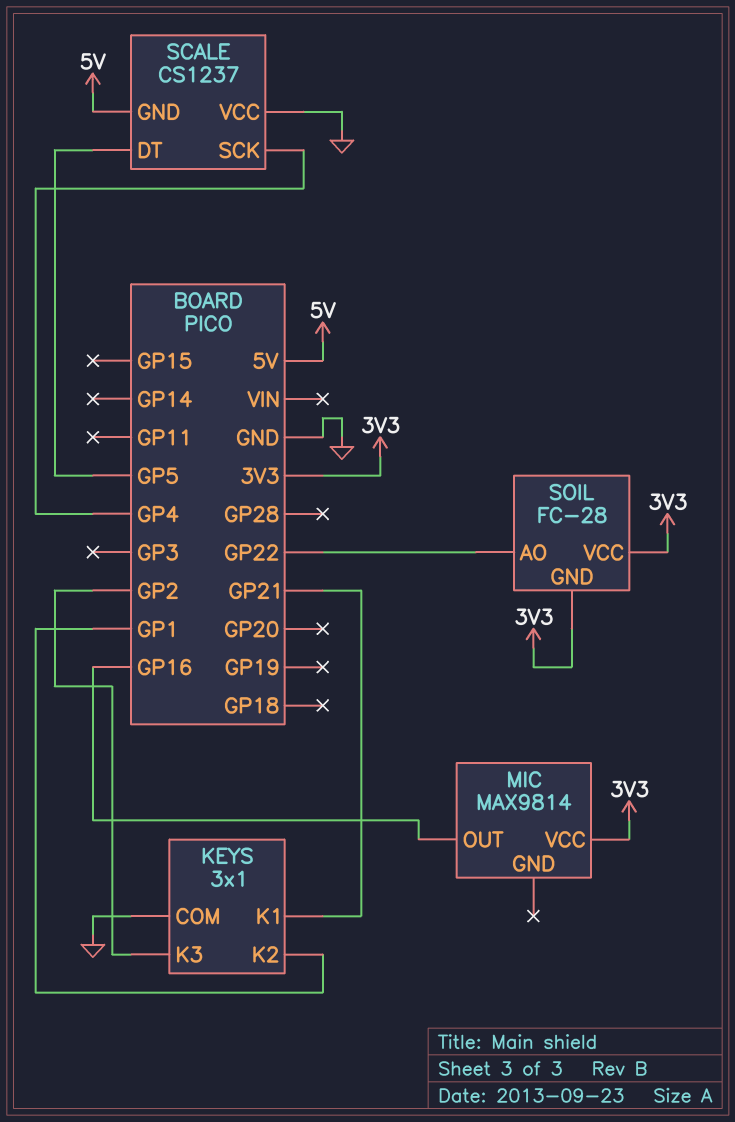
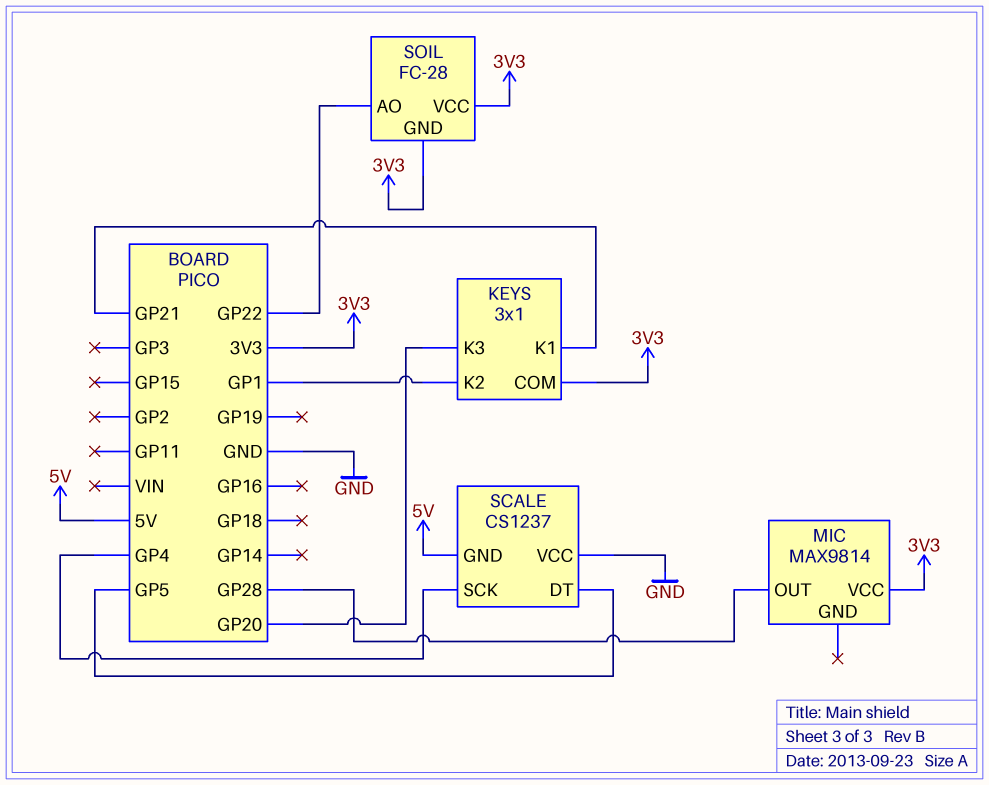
KEYS pin COM: GND -> 3V3
KEYS pin K3: GP2 -> GP20
MIC pin OUT: GP16 -> GP28

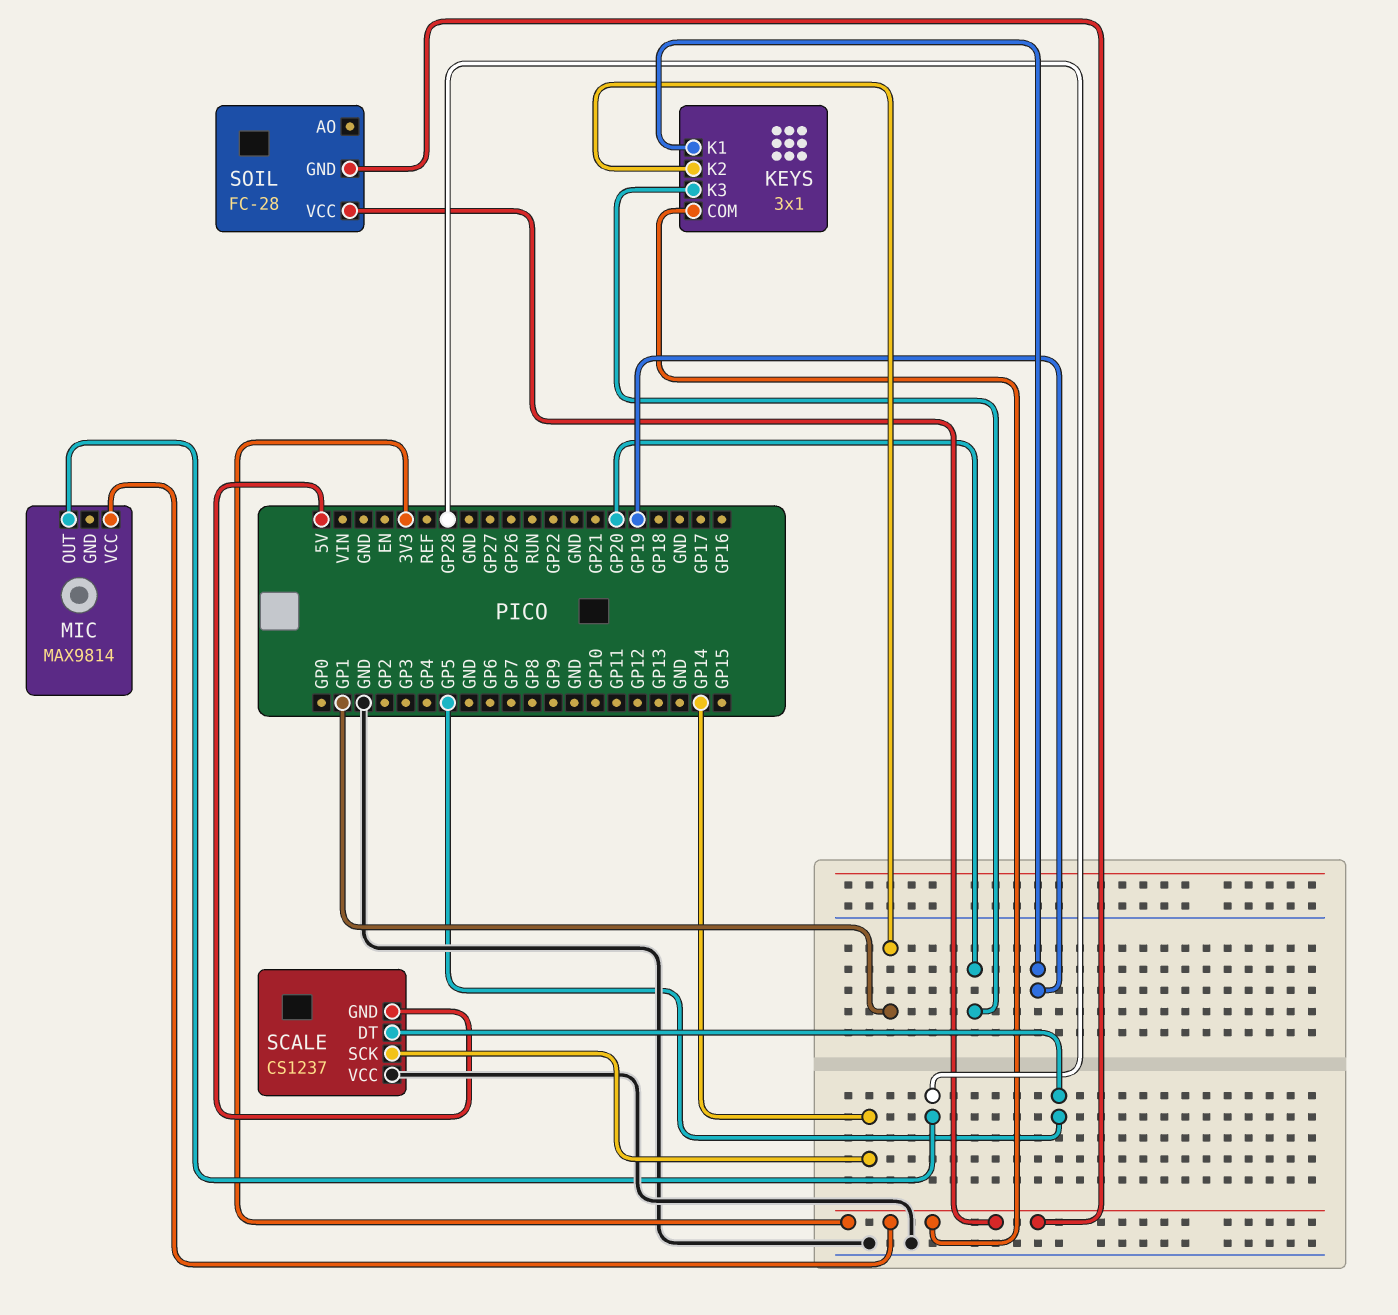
KEYS pin K1: GP21 -> GP19
SCALE pin SCK: GP4 -> GP14
SOIL pin AO: GP22 -> none

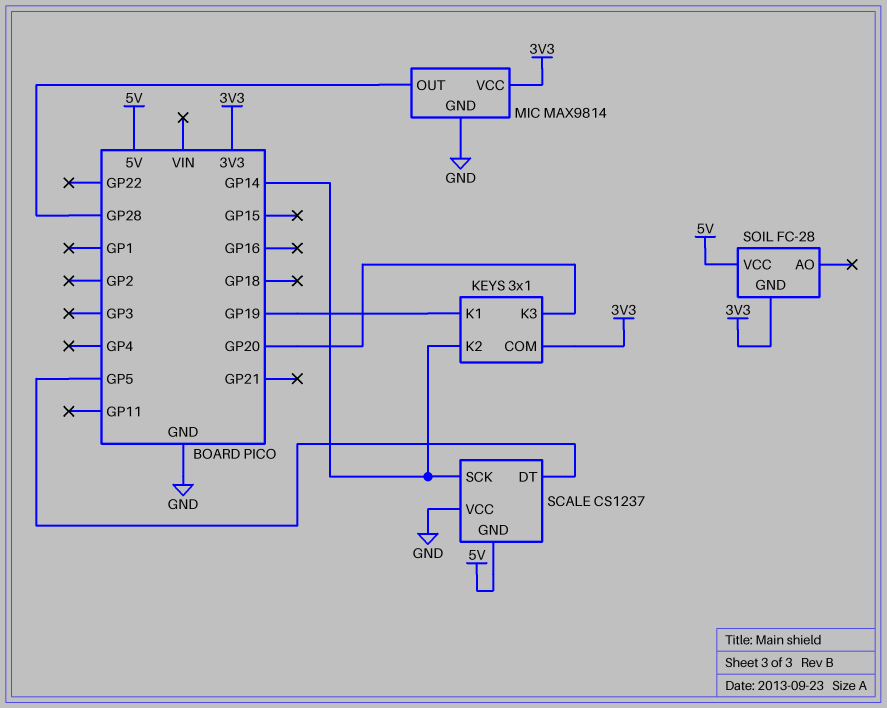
KEYS pin K2: GP1 -> GP14
MIC pin GND: none -> GND
SOIL pin VCC: 3V3 -> 5V

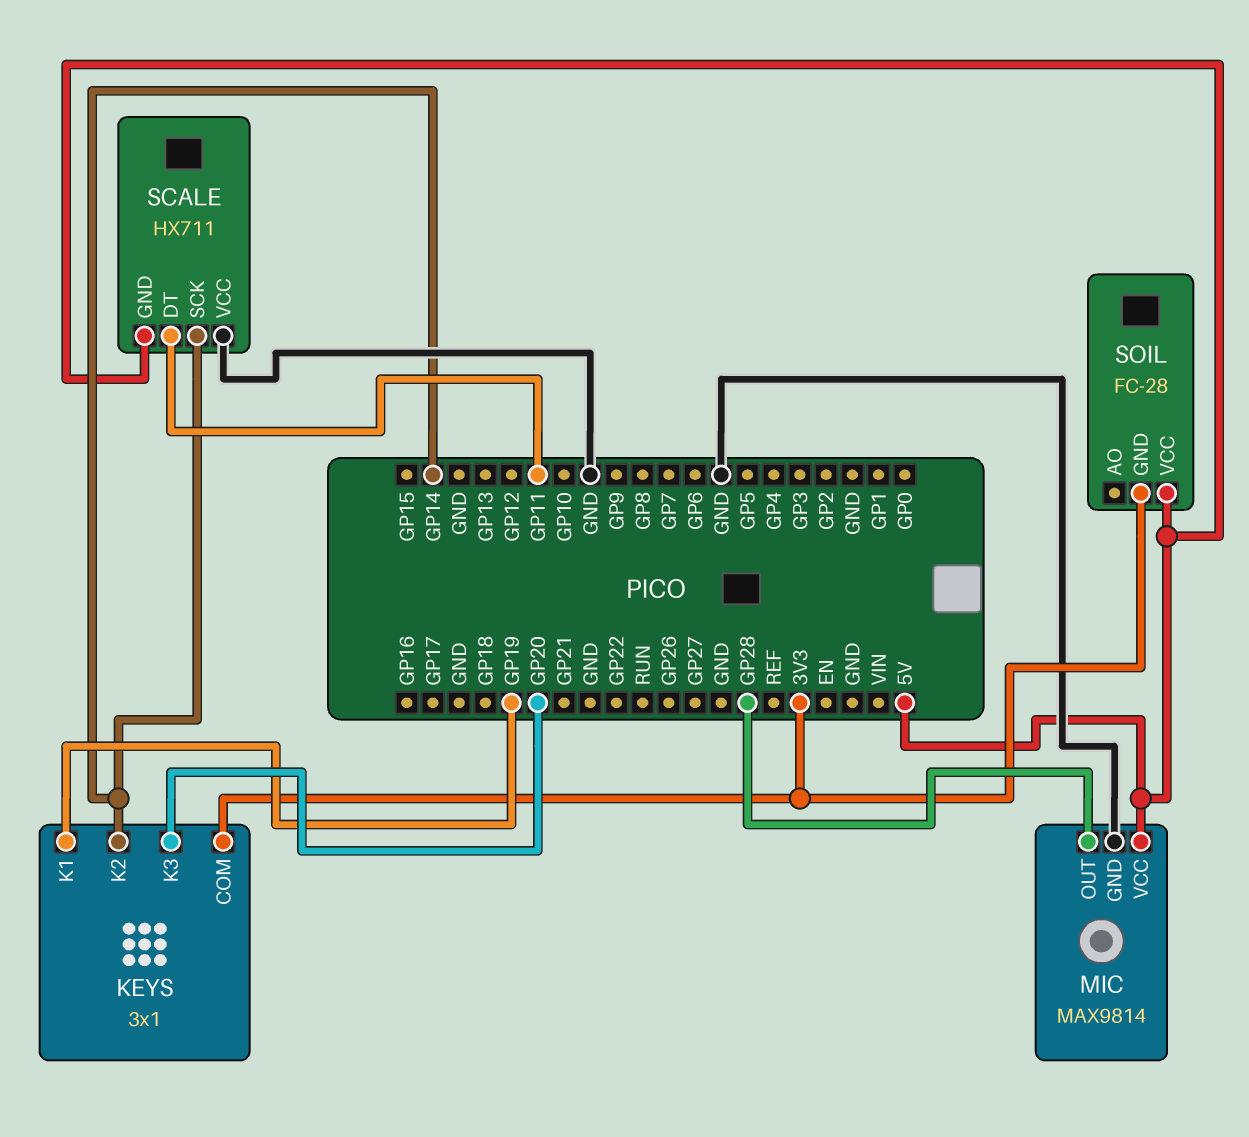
MIC pin VCC: 3V3 -> 5V
SCALE: CS1237 -> HX711
SCALE pin DT: GP5 -> GP11

